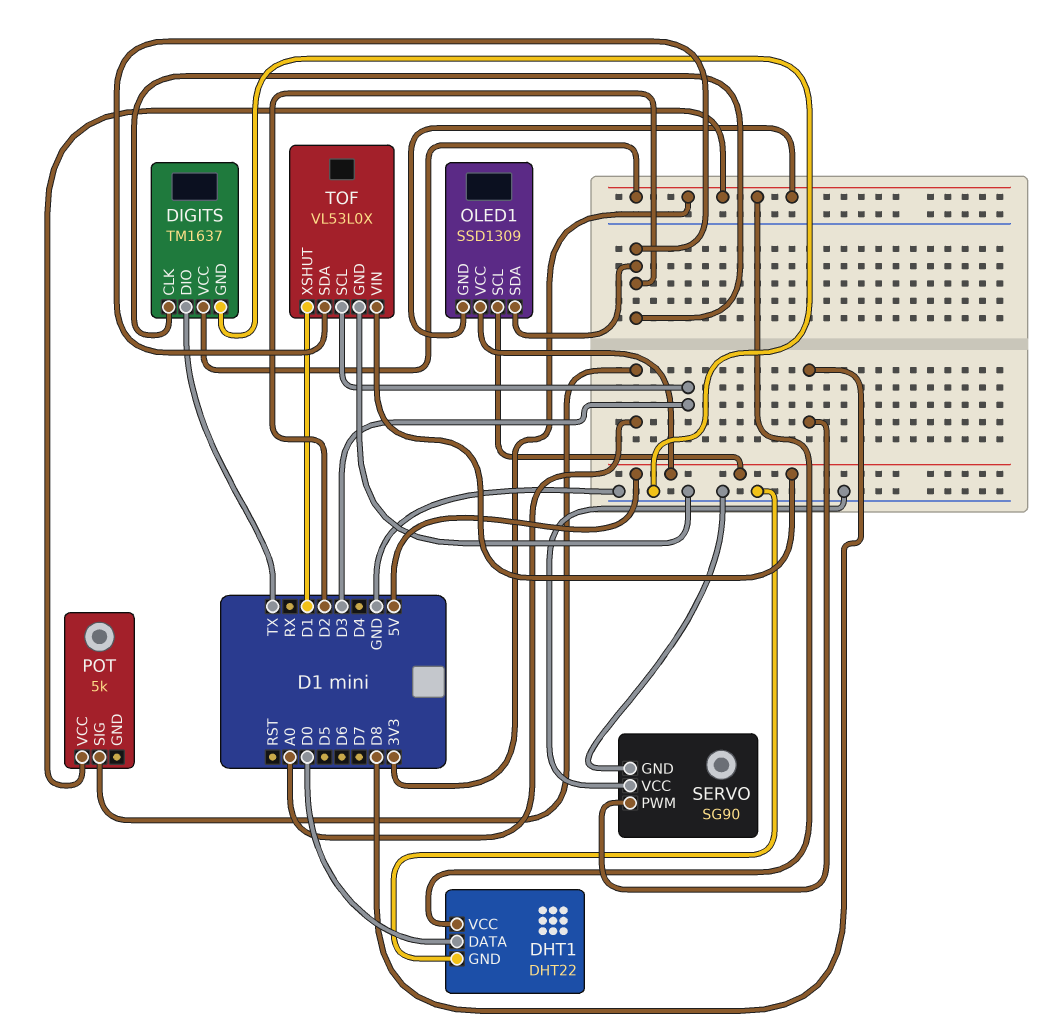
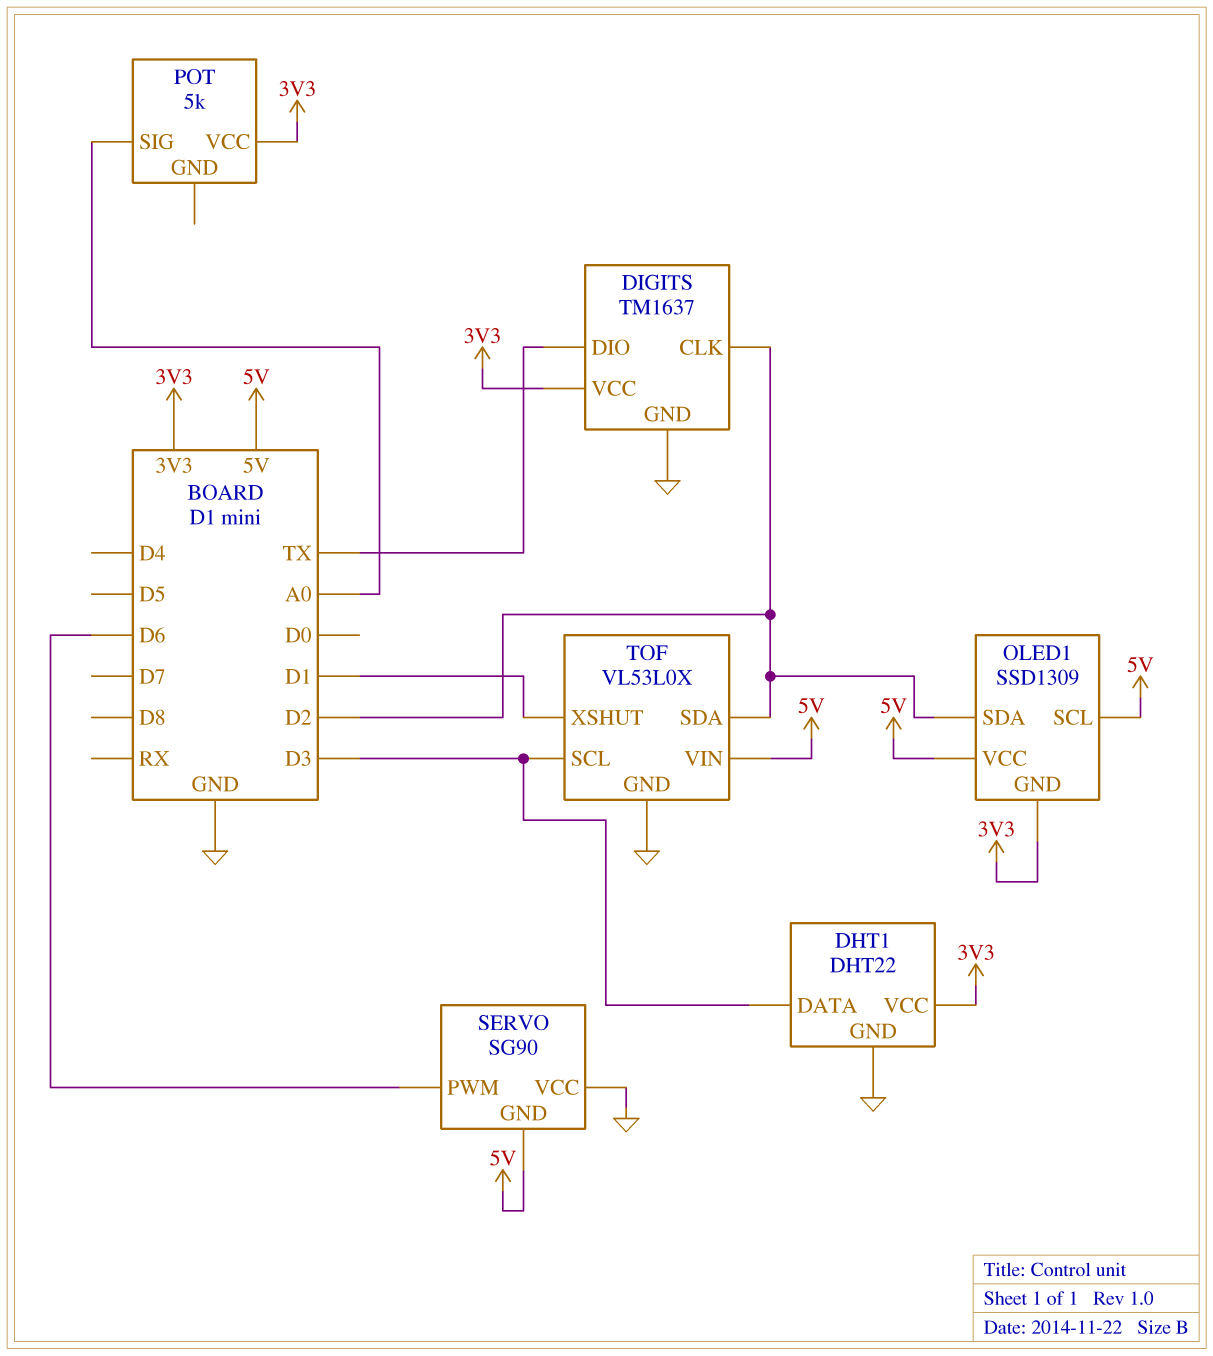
DHT1 pin DATA: D0 -> D3
SERVO pin GND: GND -> 5V
SERVO pin PWM: D8 -> D6

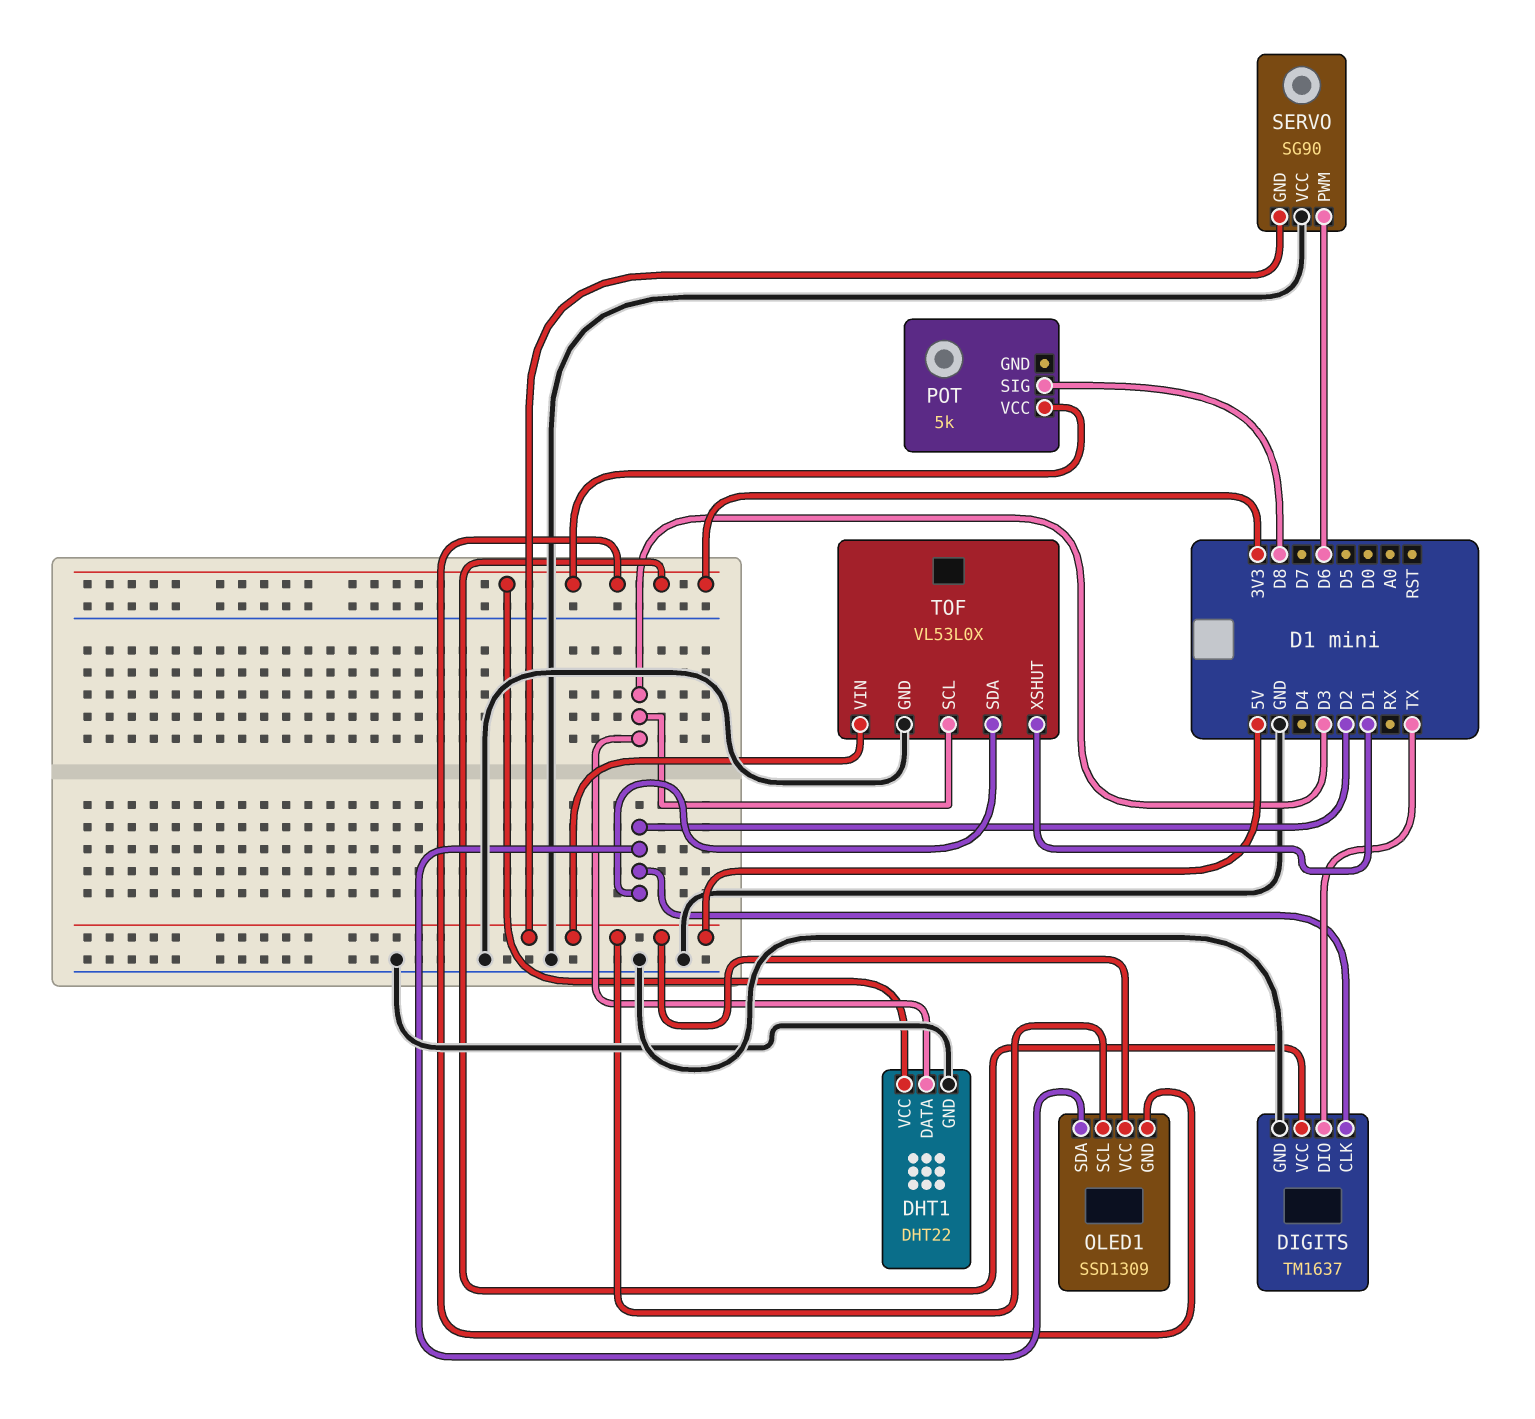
POT pin SIG: A0 -> D8

